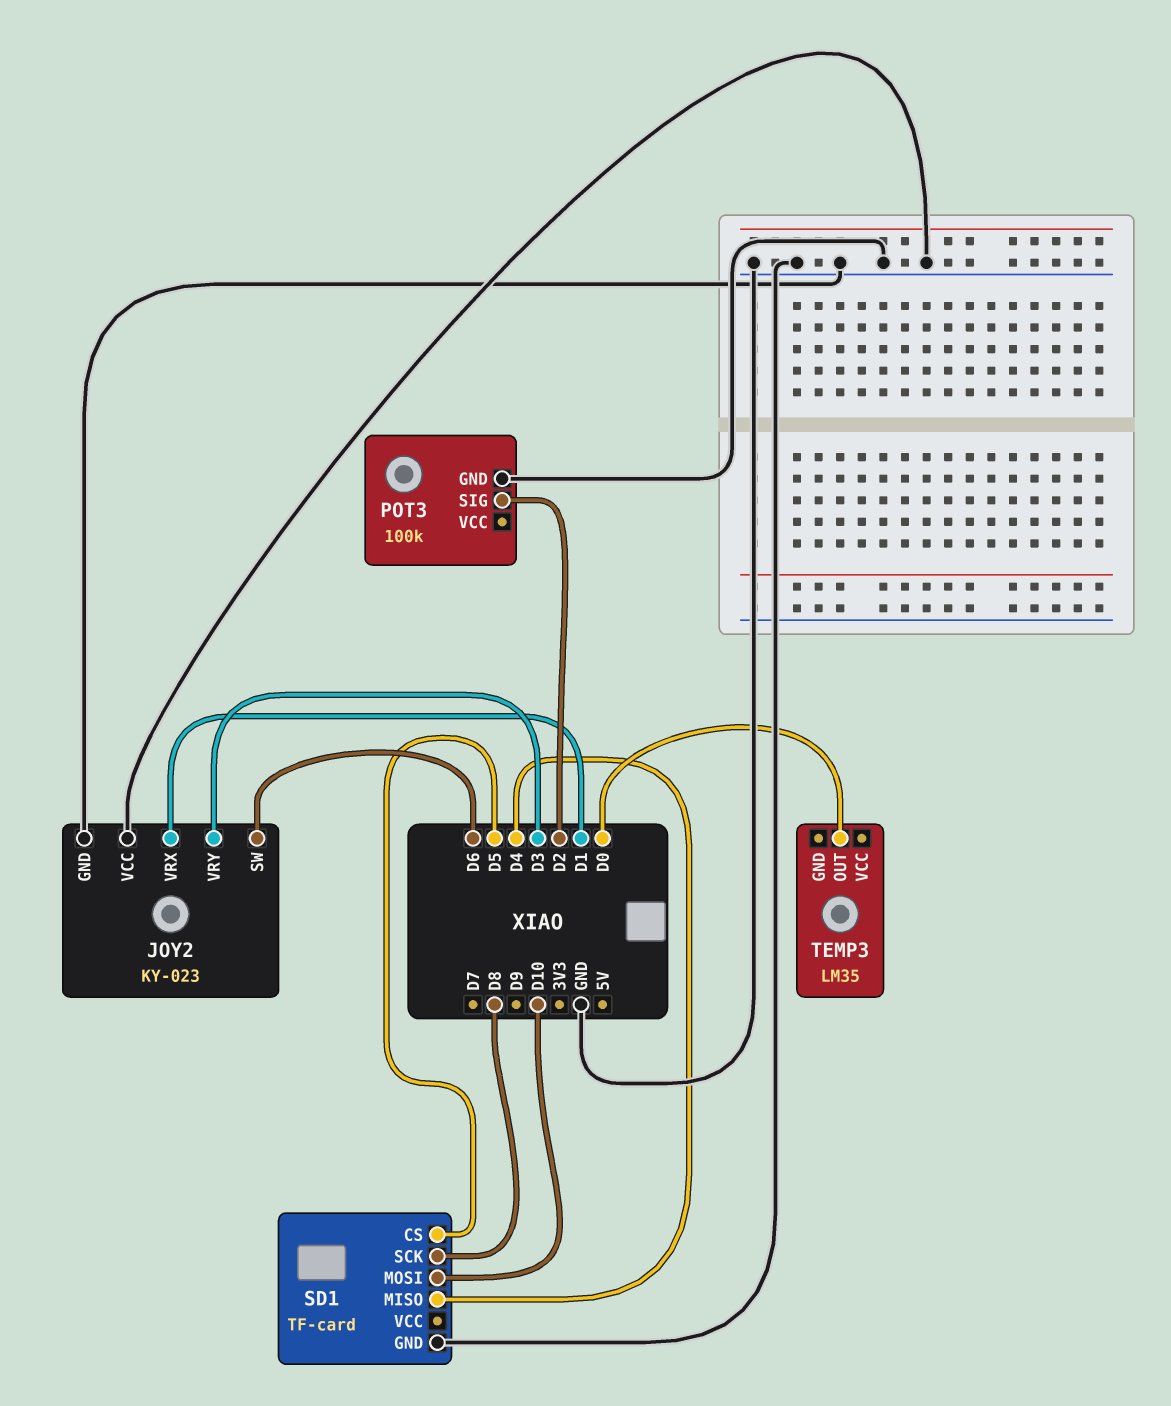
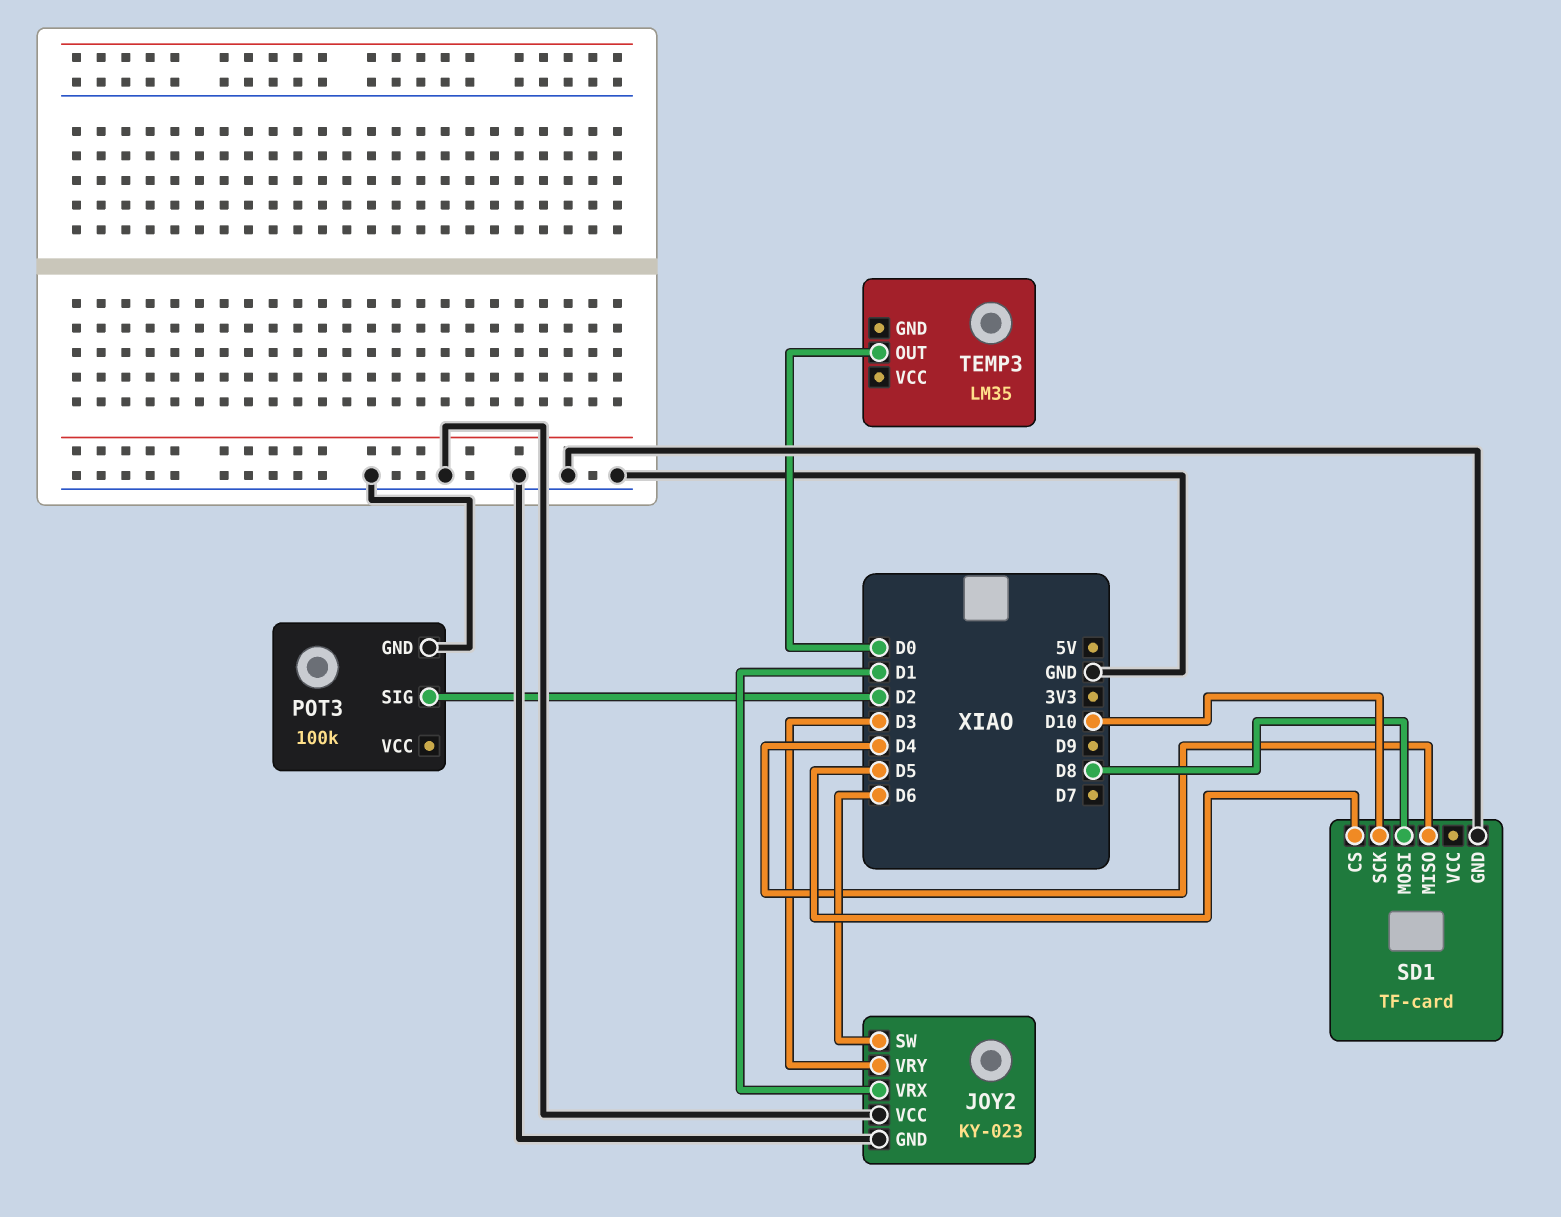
SD1 pin MOSI: D10 -> D8
SD1 pin SCK: D8 -> D10

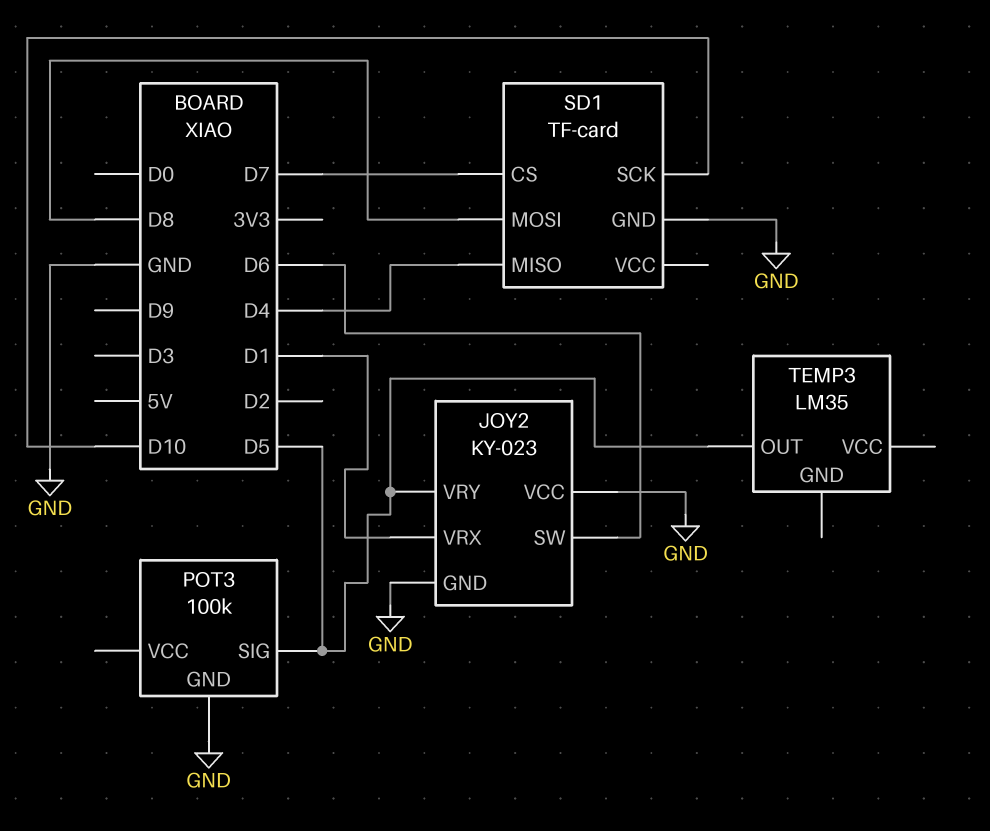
JOY2 pin VRY: D3 -> D5
POT3 pin SIG: D2 -> D5
SD1 pin CS: D5 -> D7
TEMP3 pin OUT: D0 -> D5

